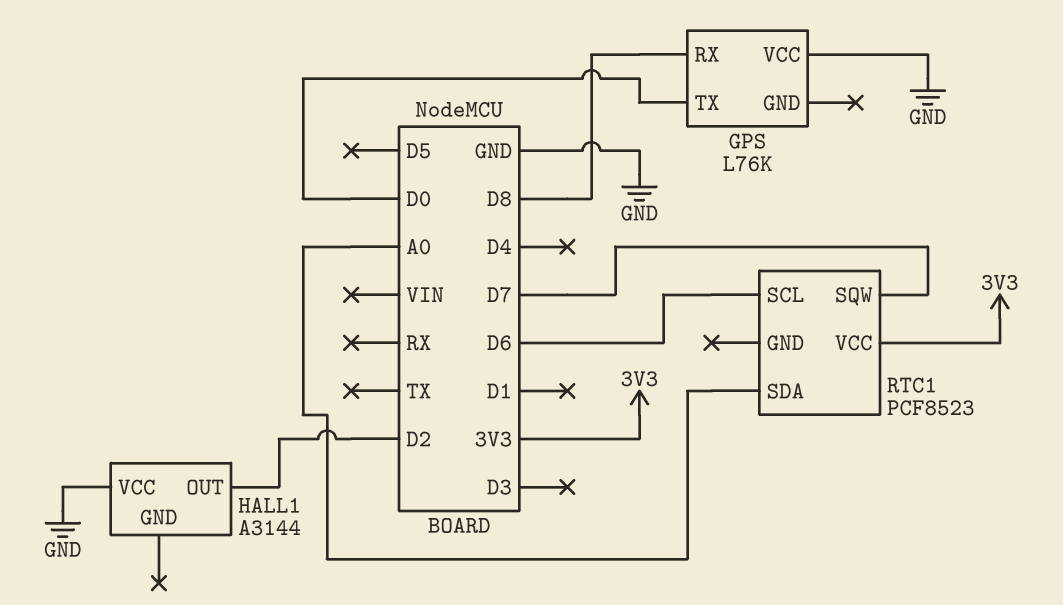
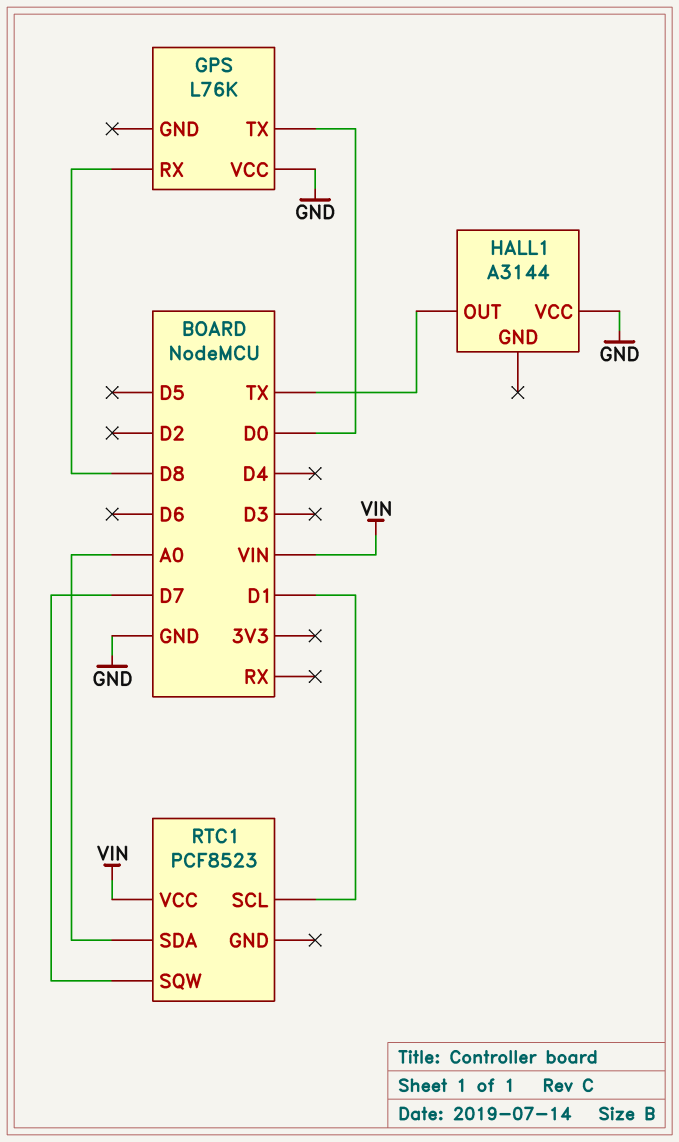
HALL1 pin OUT: D2 -> TX
RTC1 pin SCL: D6 -> D1
RTC1 pin VCC: 3V3 -> VIN

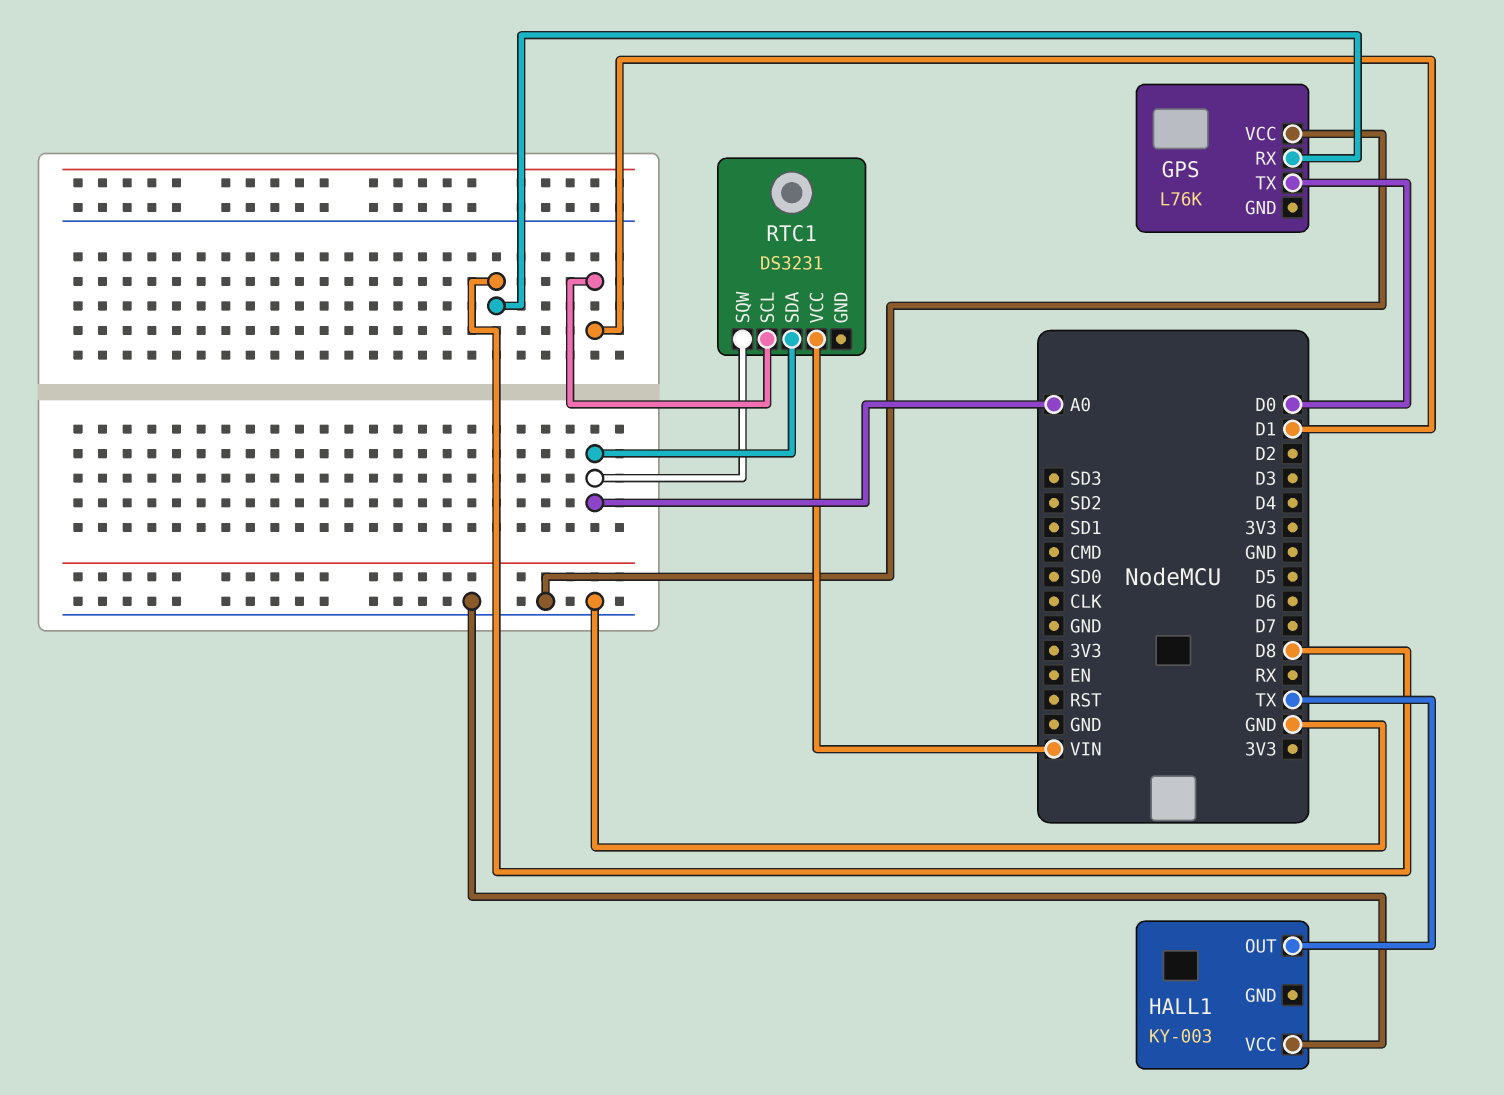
HALL1: A3144 -> KY-003
RTC1: PCF8523 -> DS3231
RTC1 pin SQW: D7 -> A0

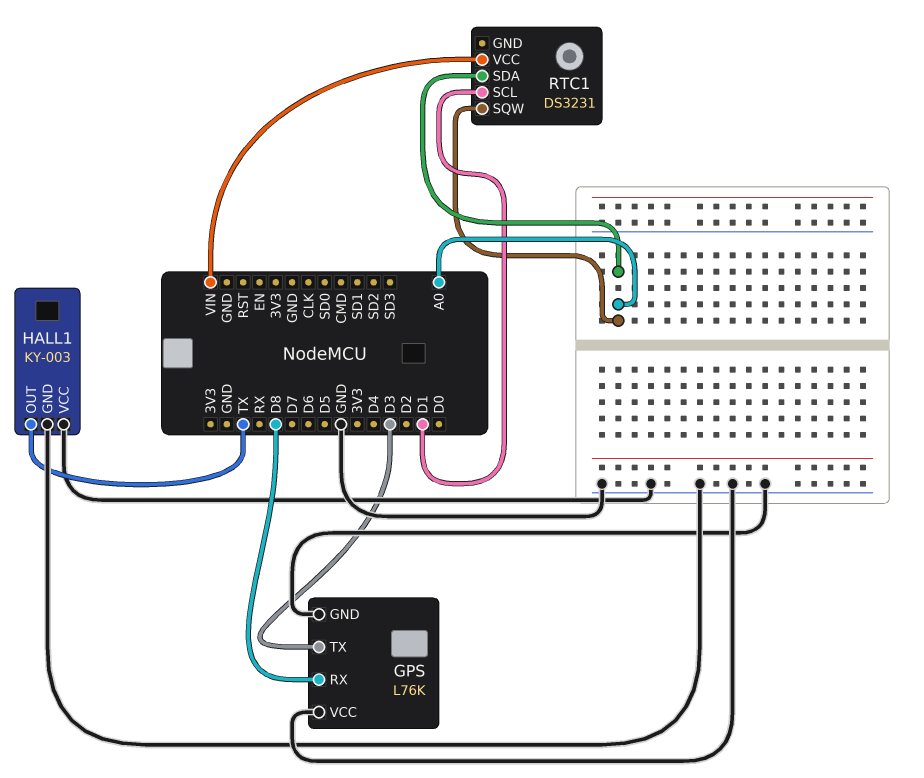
GPS pin GND: none -> GND
GPS pin TX: D0 -> D3
HALL1 pin GND: none -> GND

